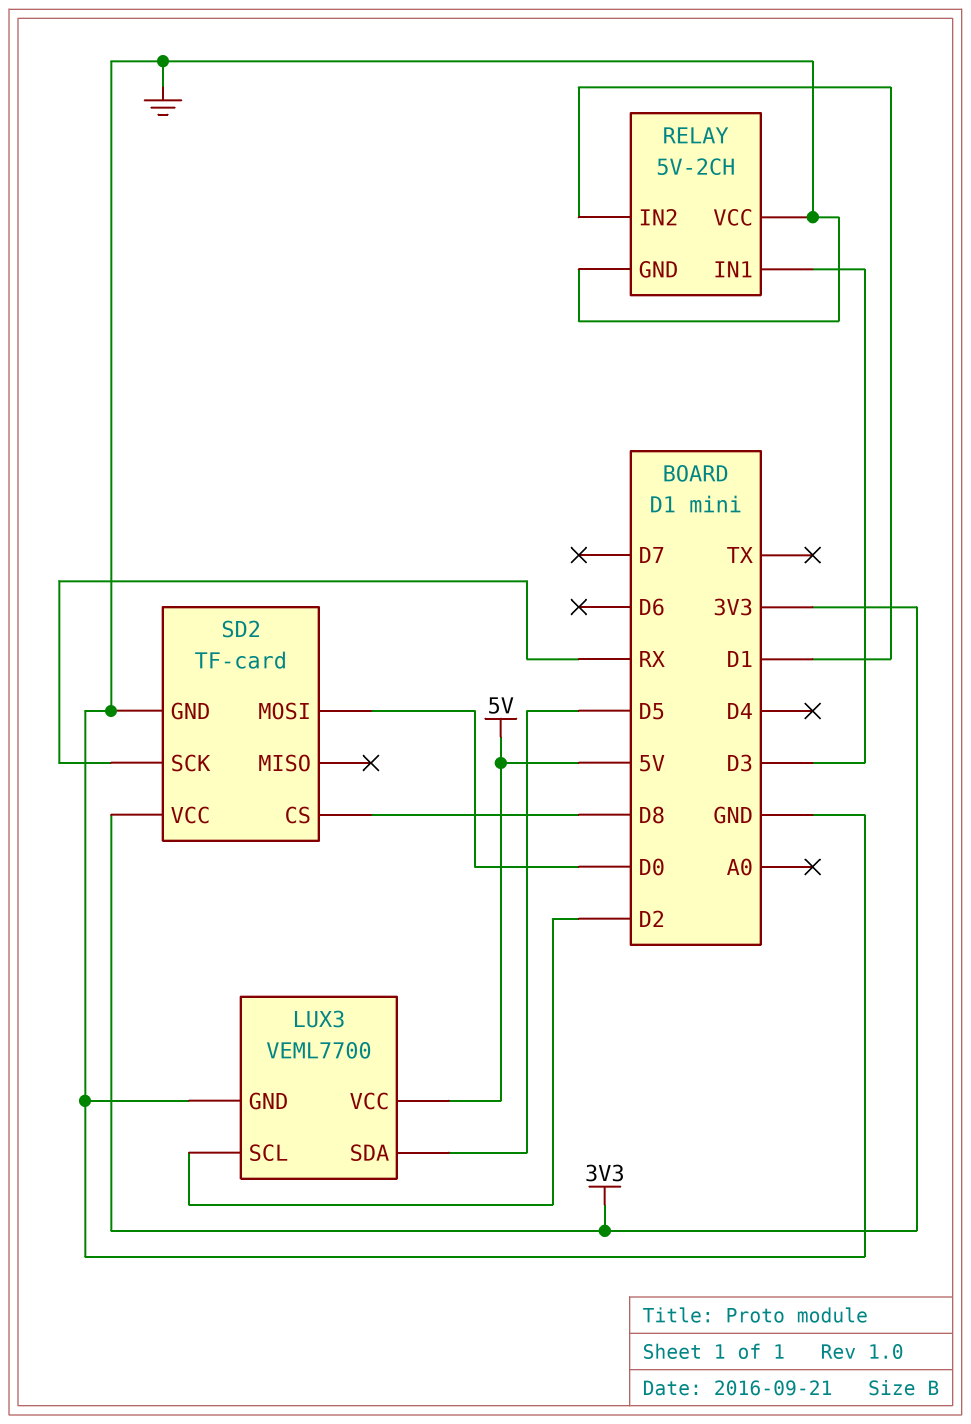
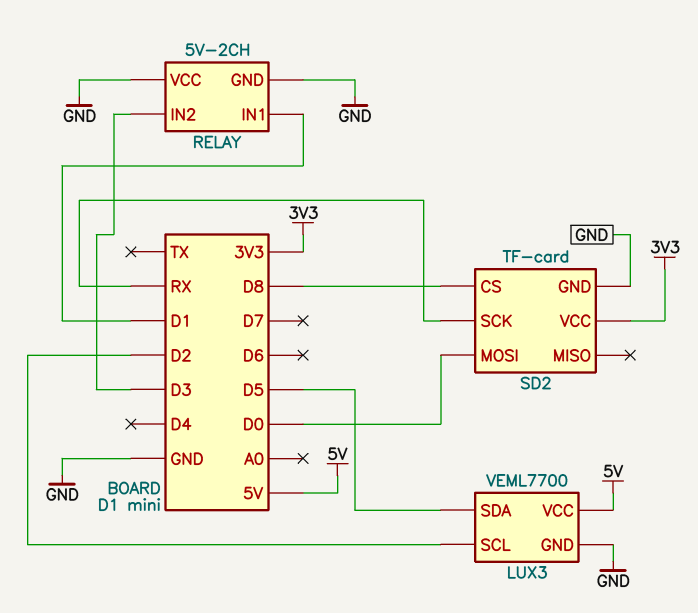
RELAY pin IN1: D3 -> D1
RELAY pin IN2: D1 -> D3

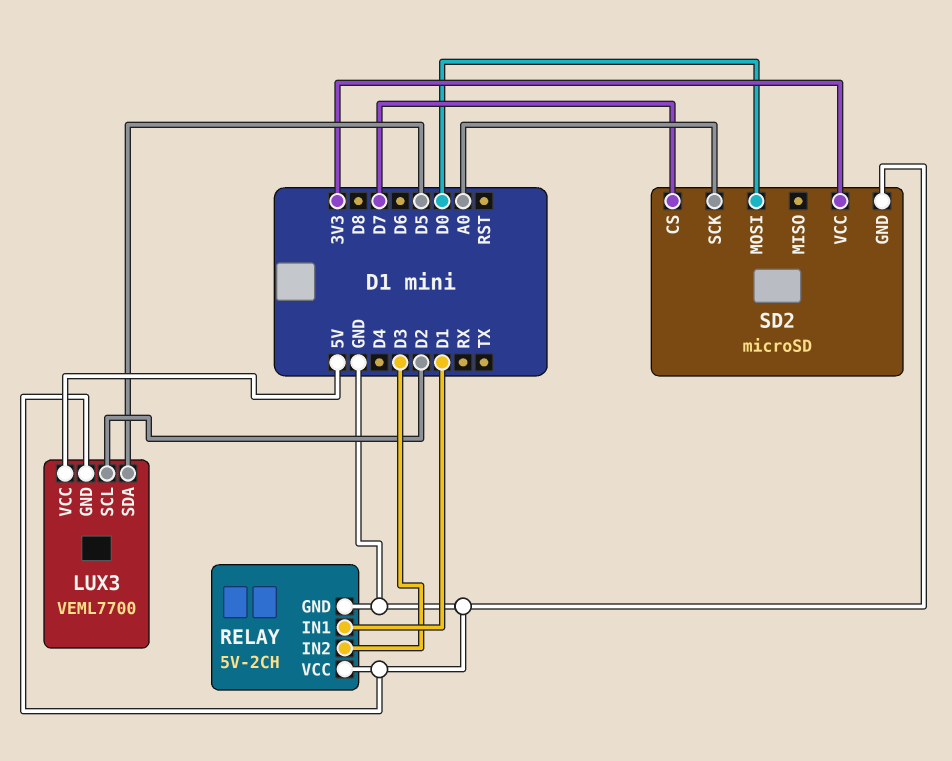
SD2: TF-card -> microSD
SD2 pin CS: D8 -> D7
SD2 pin SCK: RX -> A0

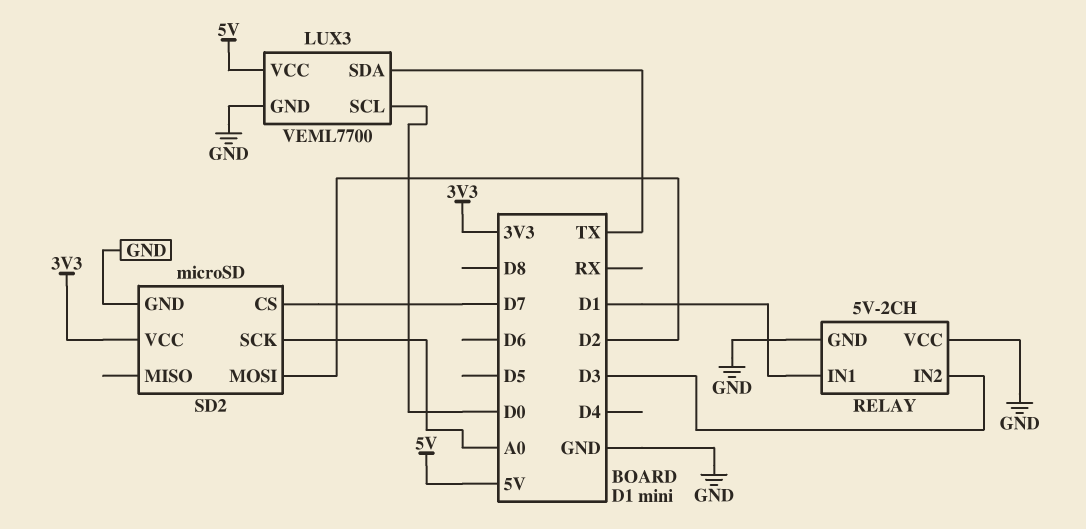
LUX3 pin SCL: D2 -> D0
LUX3 pin SDA: D5 -> TX
SD2 pin MOSI: D0 -> D2

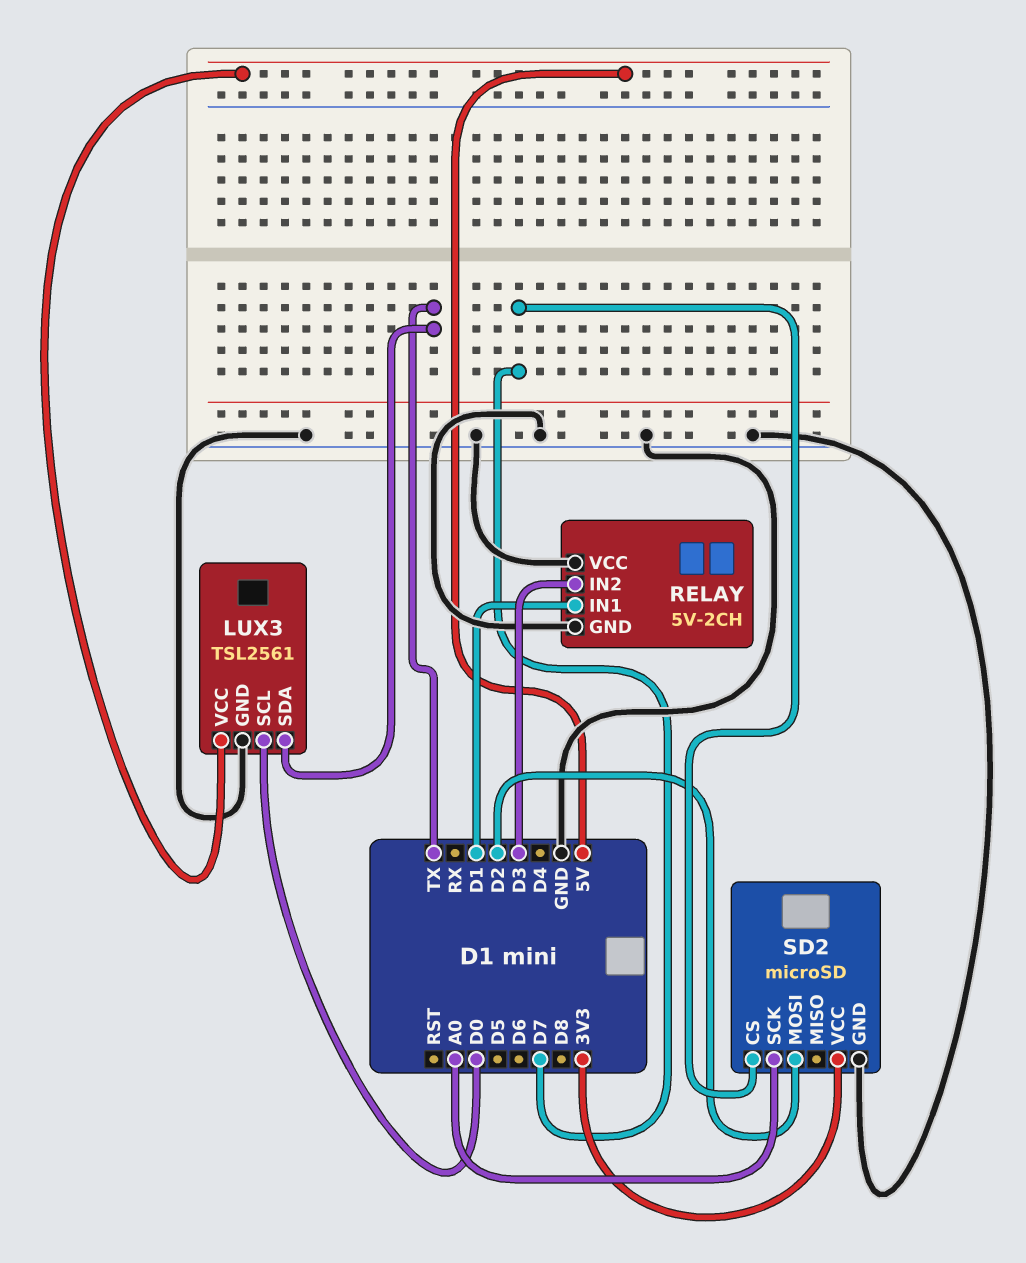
LUX3: VEML7700 -> TSL2561

